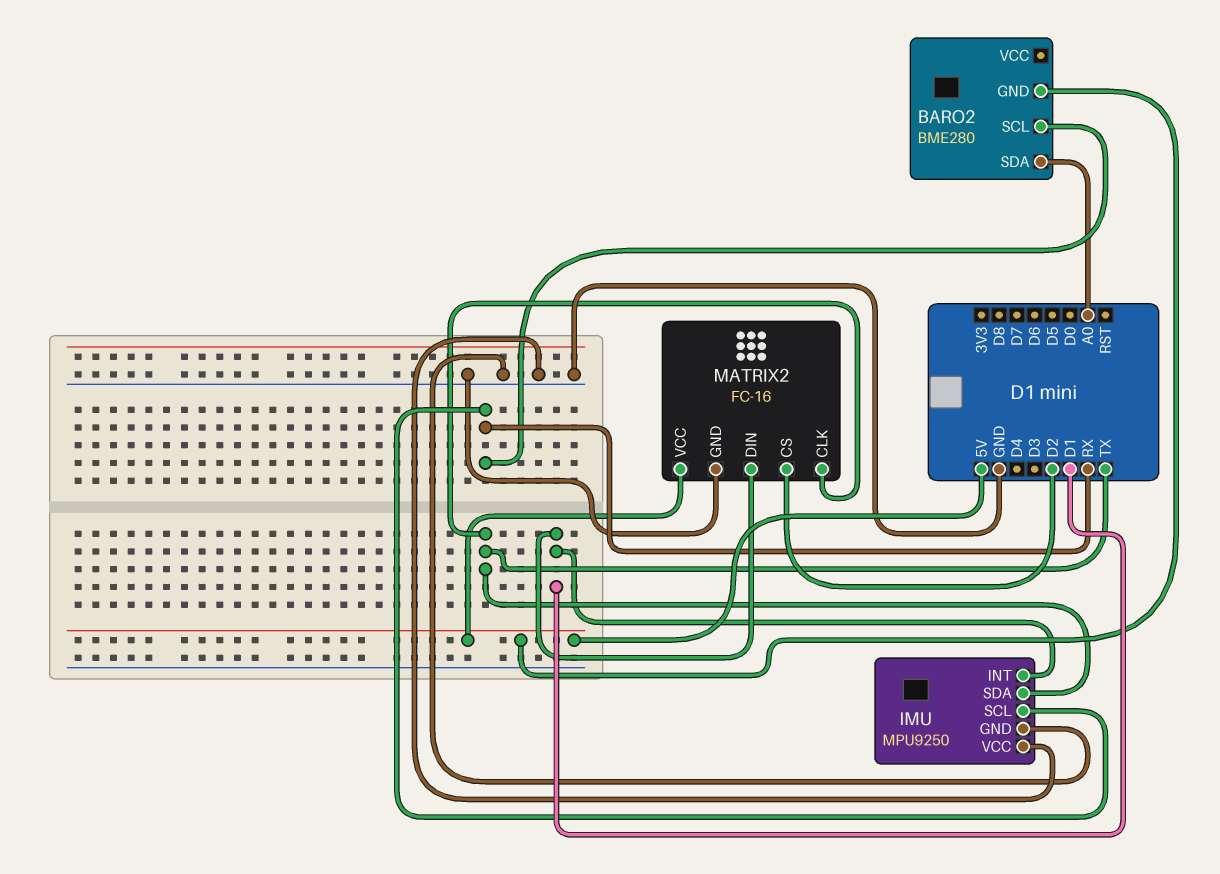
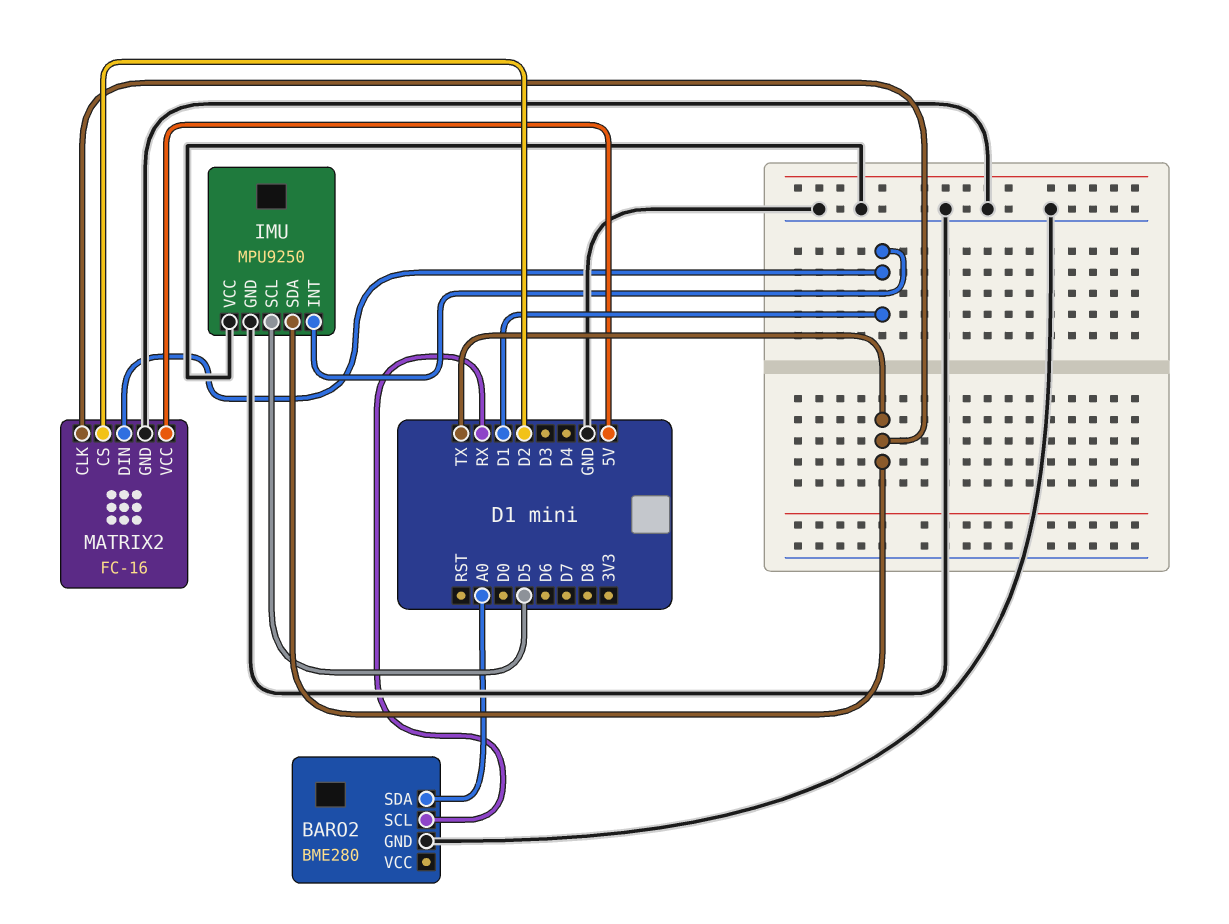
BARO2 pin GND: 5V -> GND
IMU pin SCL: RX -> D5

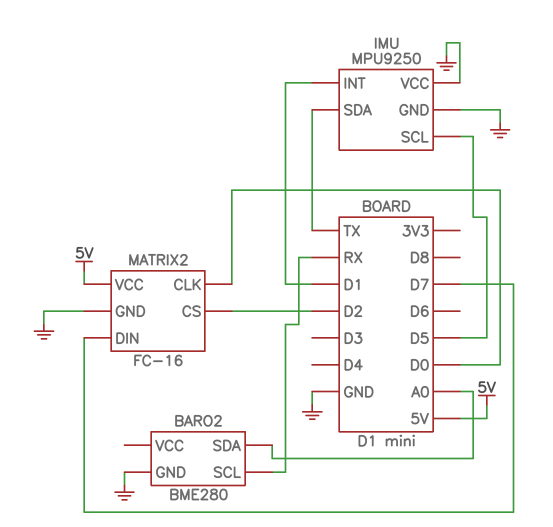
MATRIX2 pin CLK: TX -> D0
MATRIX2 pin DIN: D1 -> D7

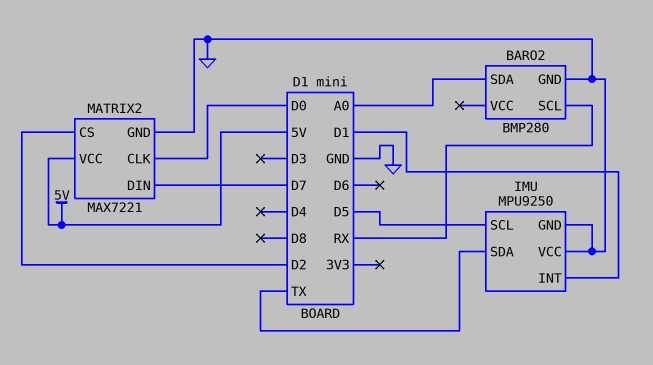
BARO2: BME280 -> BMP280
MATRIX2: FC-16 -> MAX7221

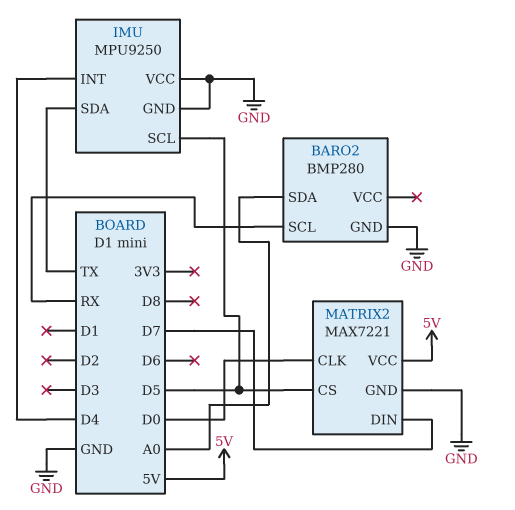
IMU pin INT: D1 -> D4
MATRIX2 pin CS: D2 -> D5

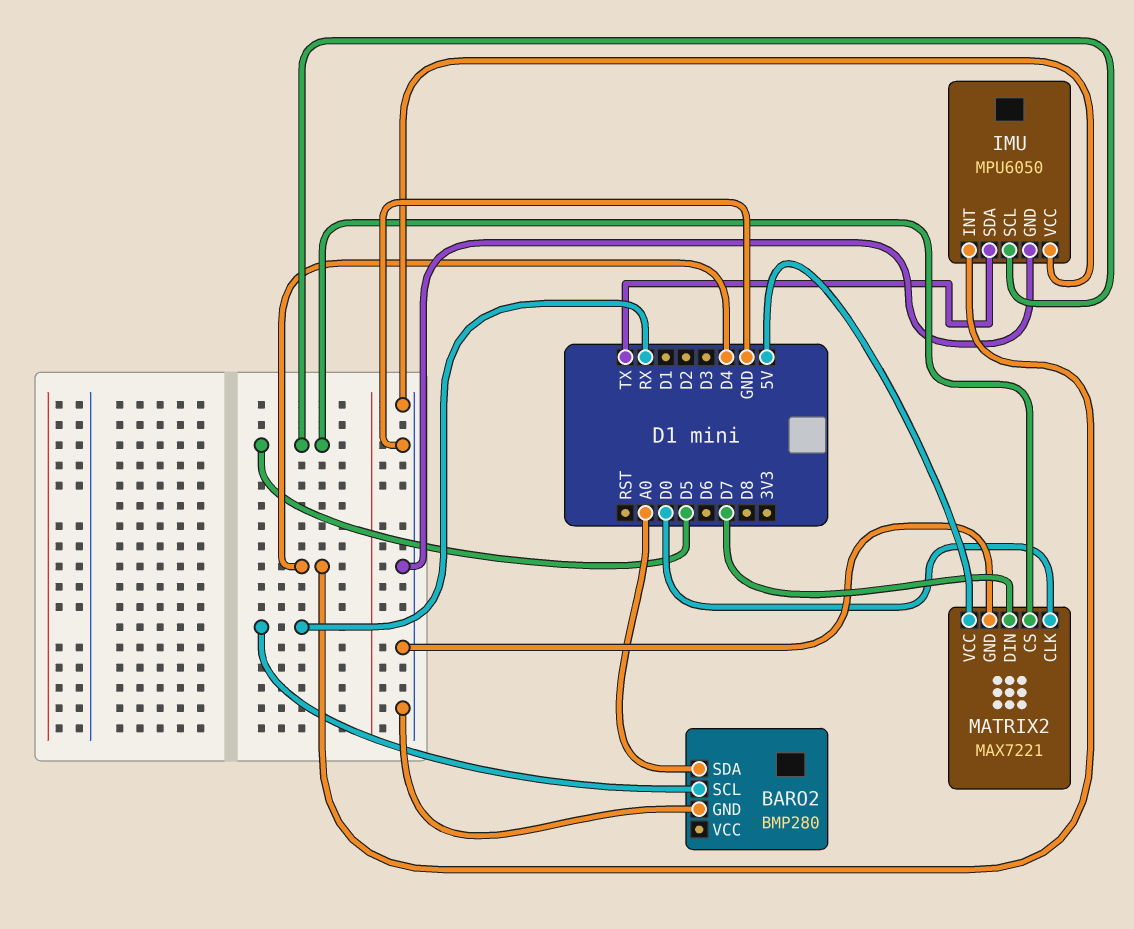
IMU: MPU9250 -> MPU6050

